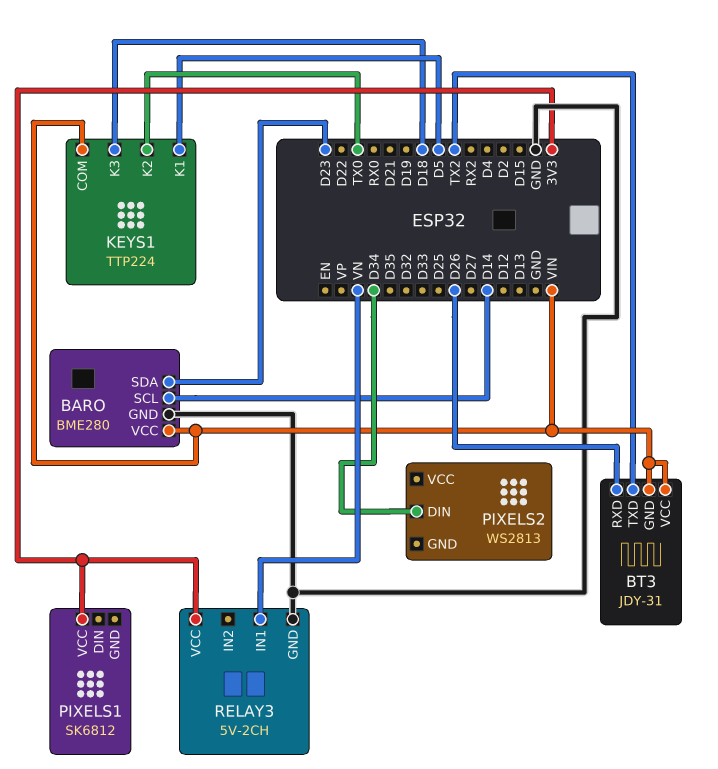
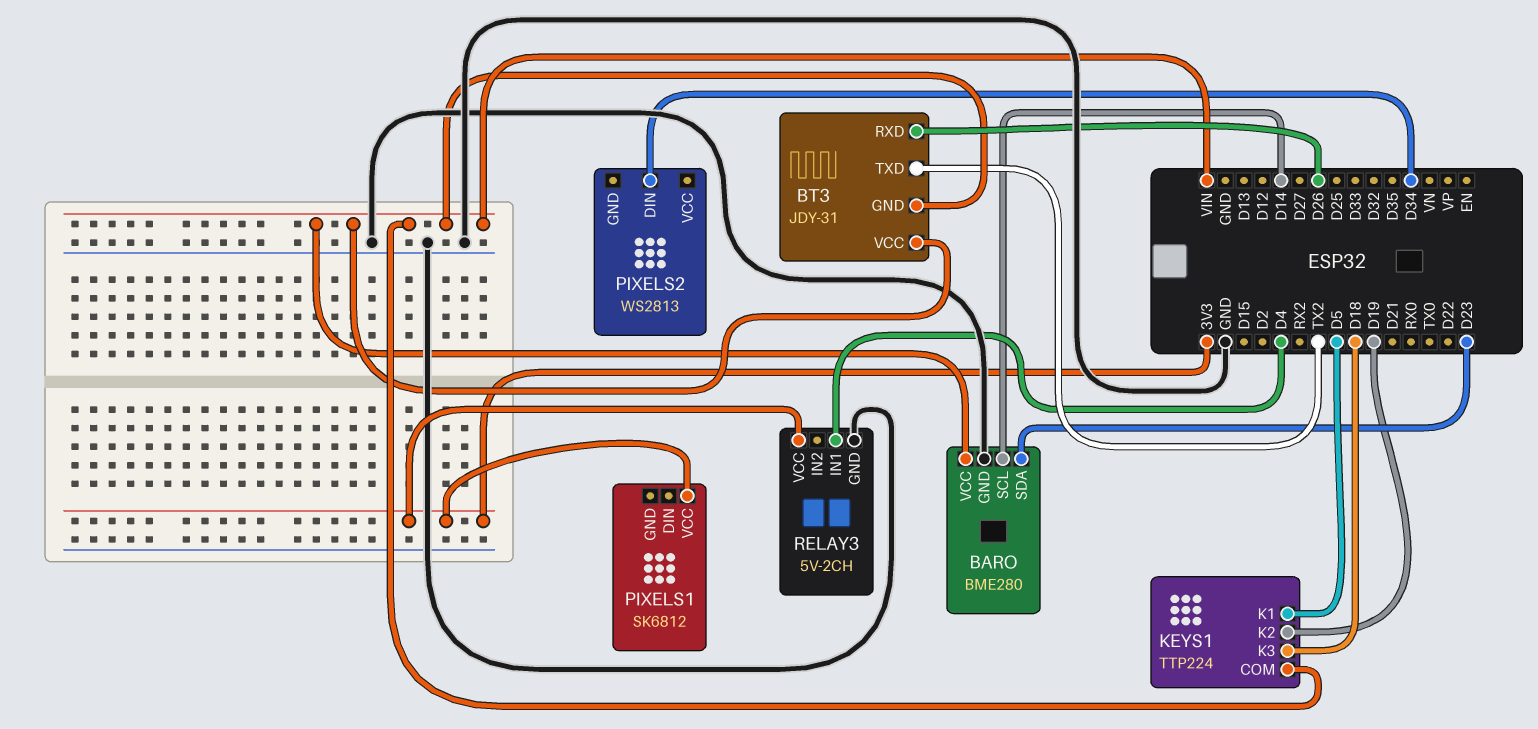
KEYS1 pin K2: TX0 -> D19
RELAY3 pin IN1: VN -> D4

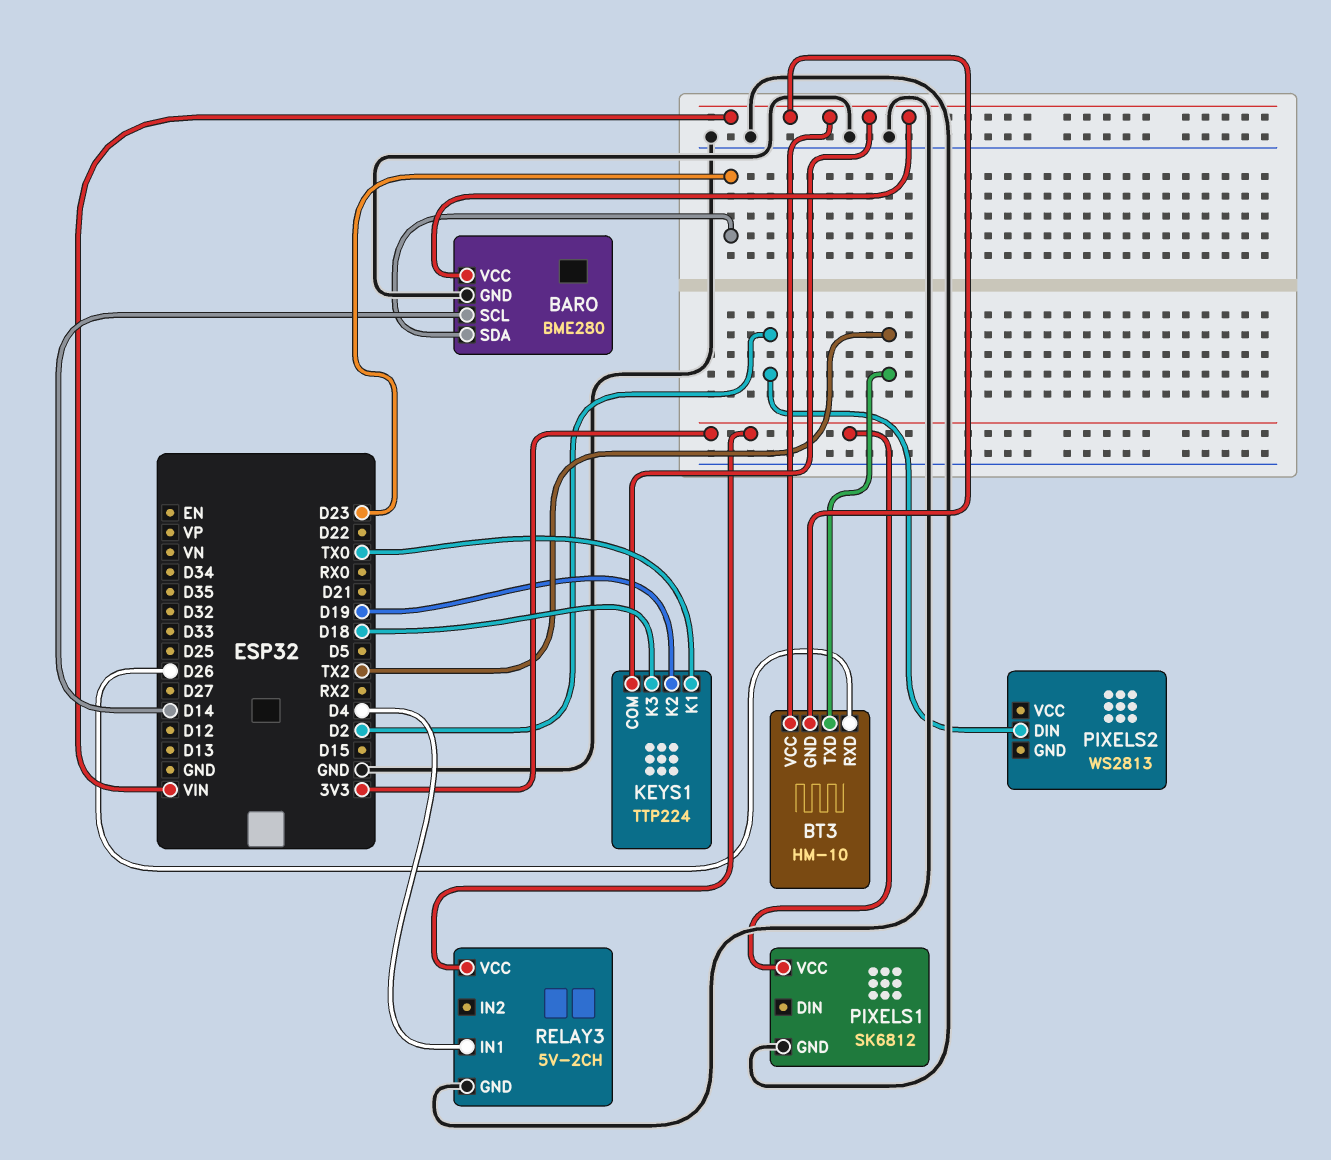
BT3: JDY-31 -> HM-10
KEYS1 pin K1: D5 -> TX0
PIXELS1 pin GND: none -> GND
PIXELS2 pin DIN: D34 -> D2

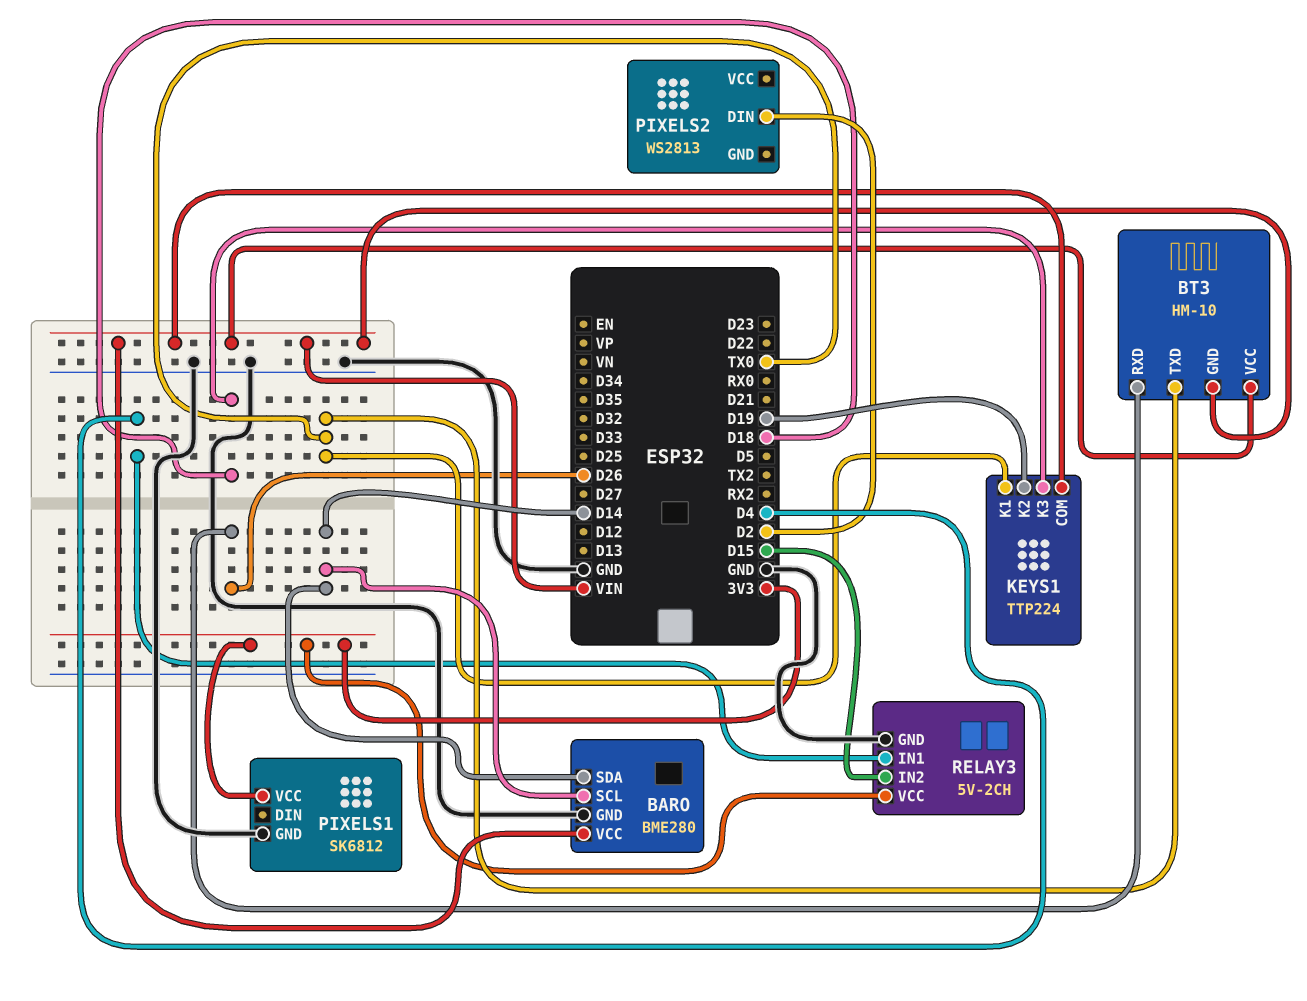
BARO pin SDA: D23 -> D14
BT3 pin TXD: TX2 -> TX0
RELAY3 pin IN2: none -> D15

